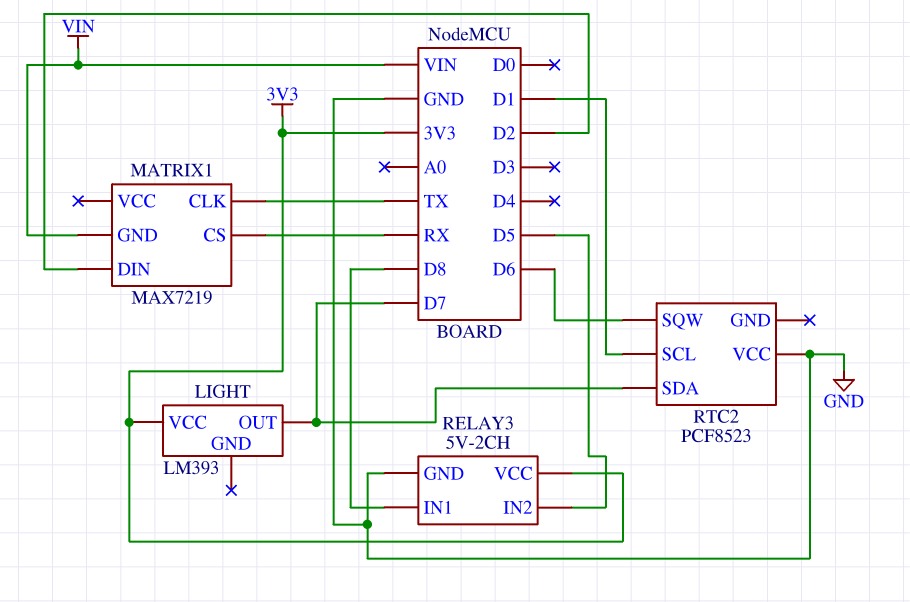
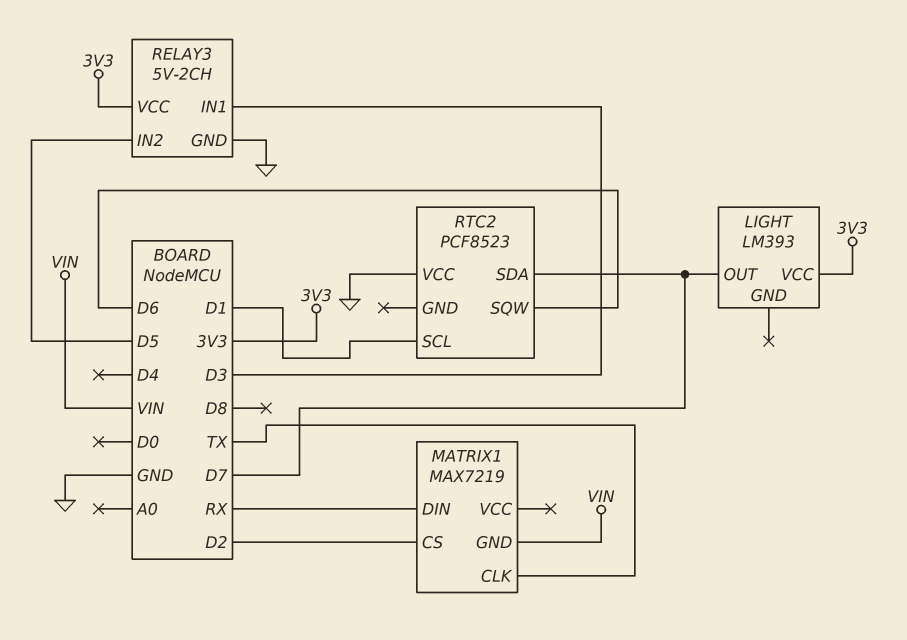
MATRIX1 pin CS: RX -> D2
MATRIX1 pin DIN: D2 -> RX
RELAY3 pin IN1: D8 -> D3

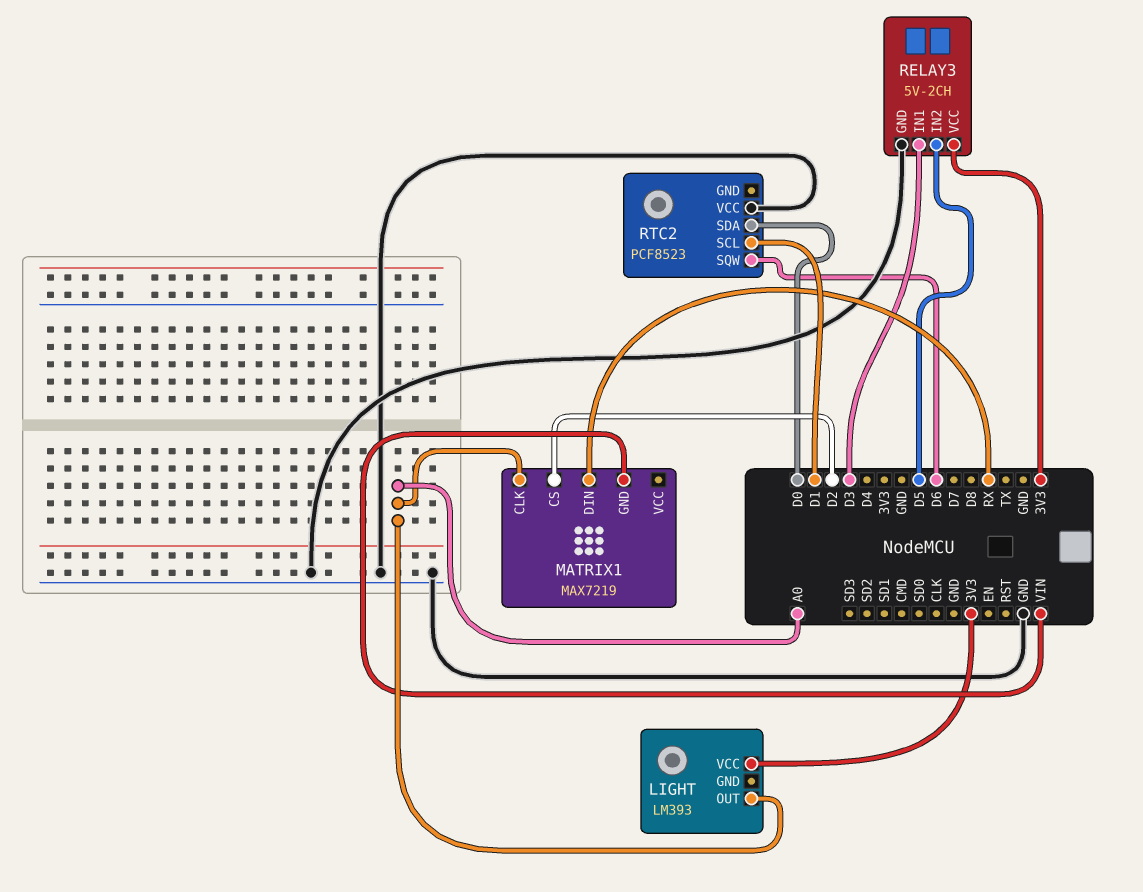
LIGHT pin OUT: D7 -> A0
MATRIX1 pin CLK: TX -> A0
RTC2 pin SDA: D7 -> D0

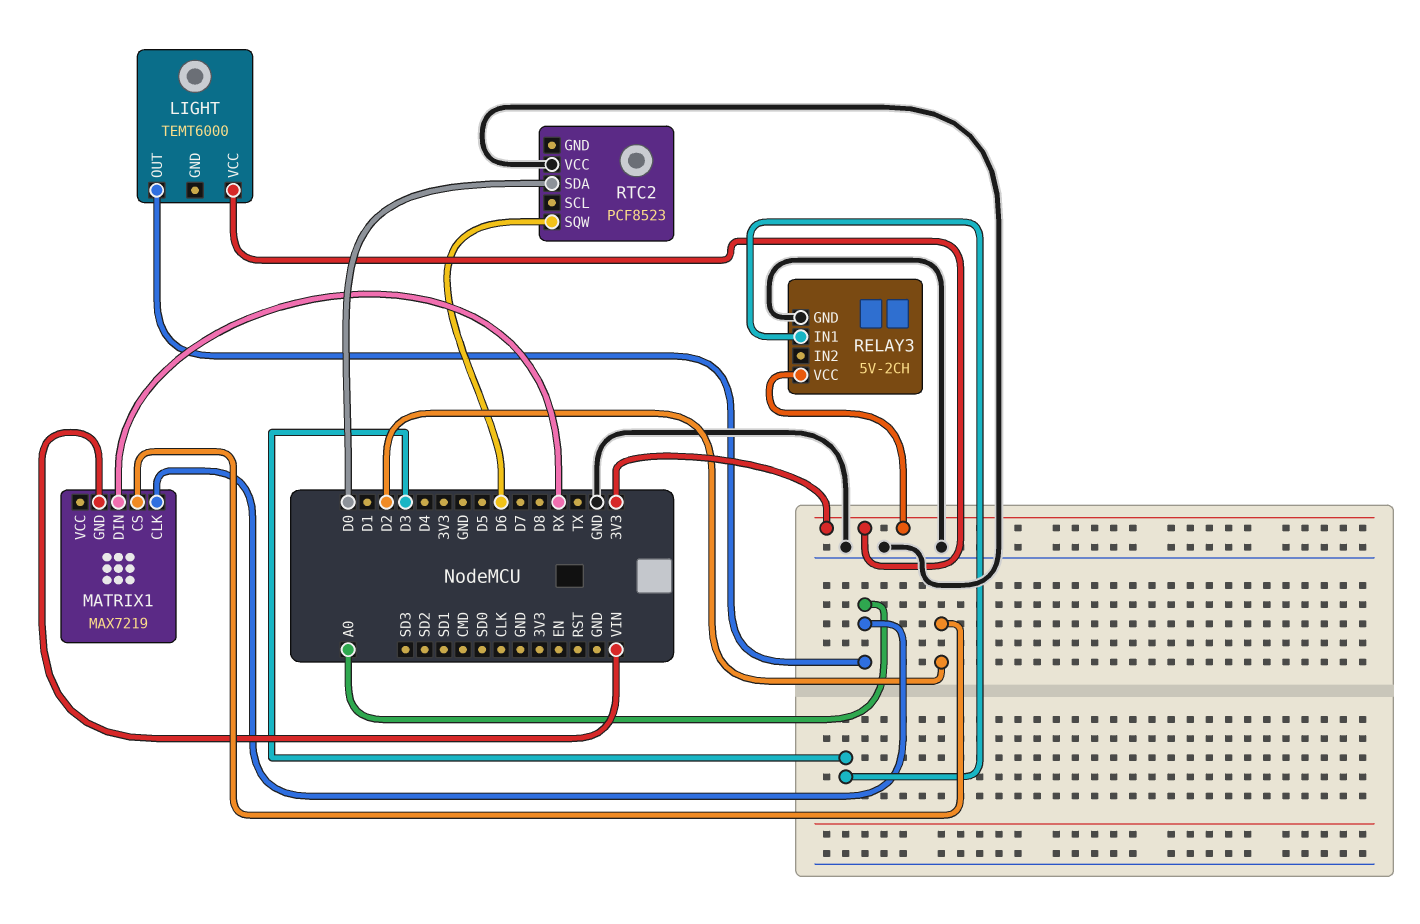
LIGHT: LM393 -> TEMT6000
RELAY3 pin IN2: D5 -> none
RTC2 pin SCL: D1 -> none

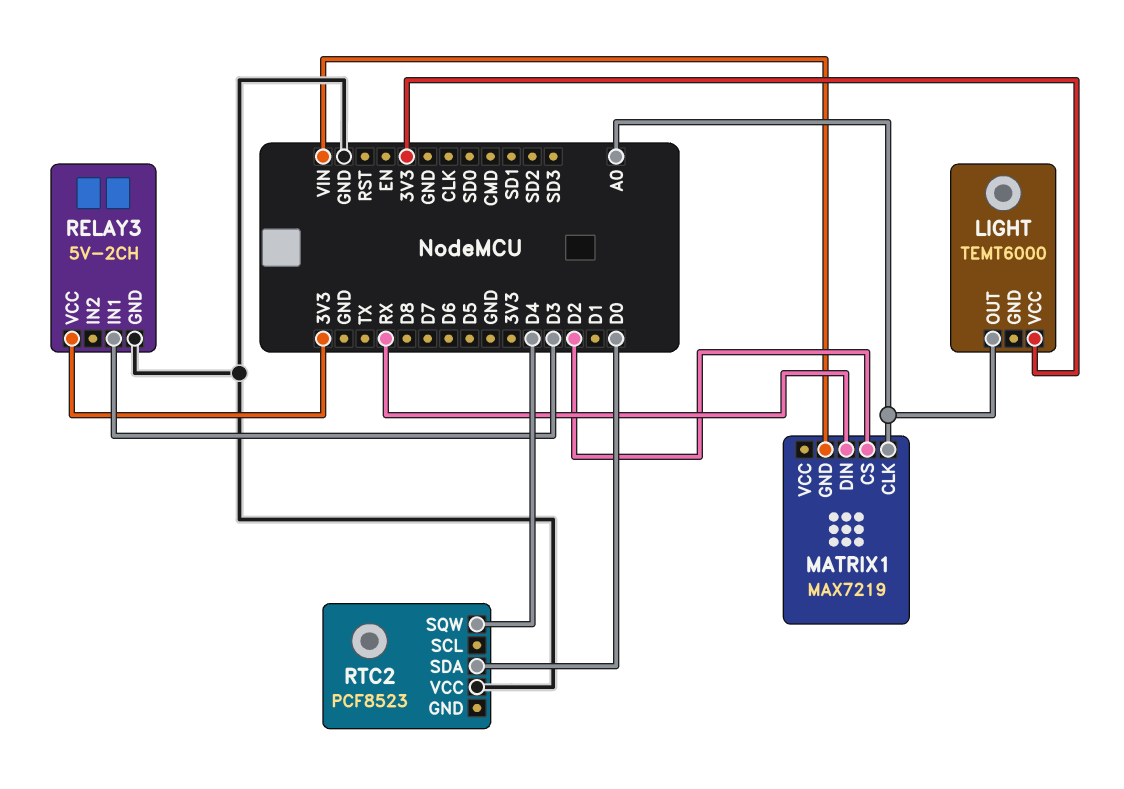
RTC2 pin SQW: D6 -> D4

